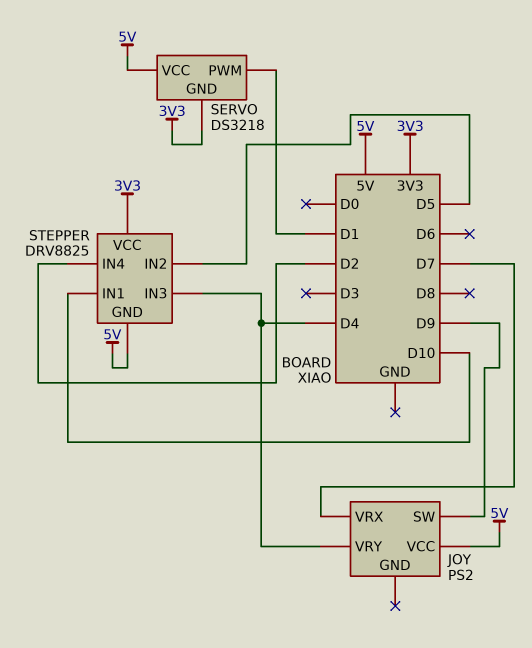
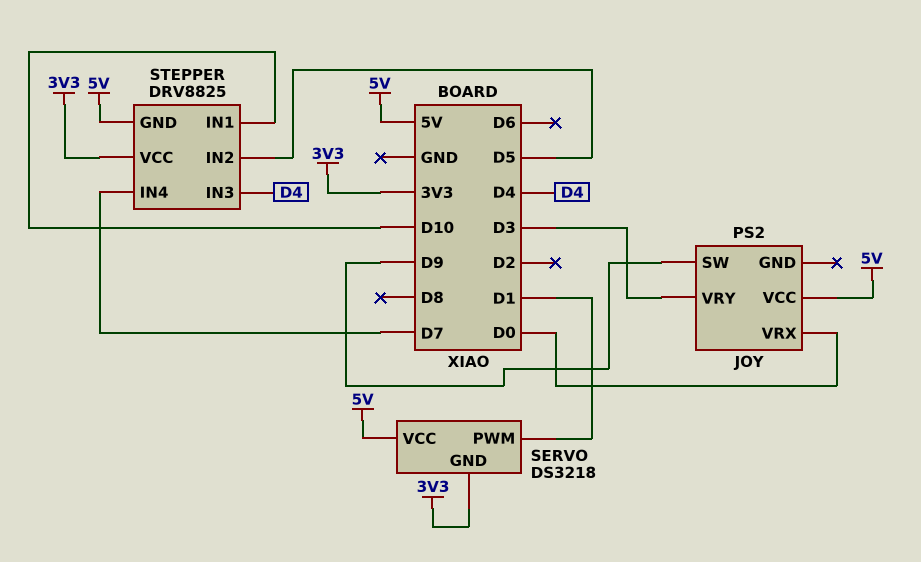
JOY pin VRX: D7 -> D0
JOY pin VRY: D4 -> D3
STEPPER pin IN4: D2 -> D7

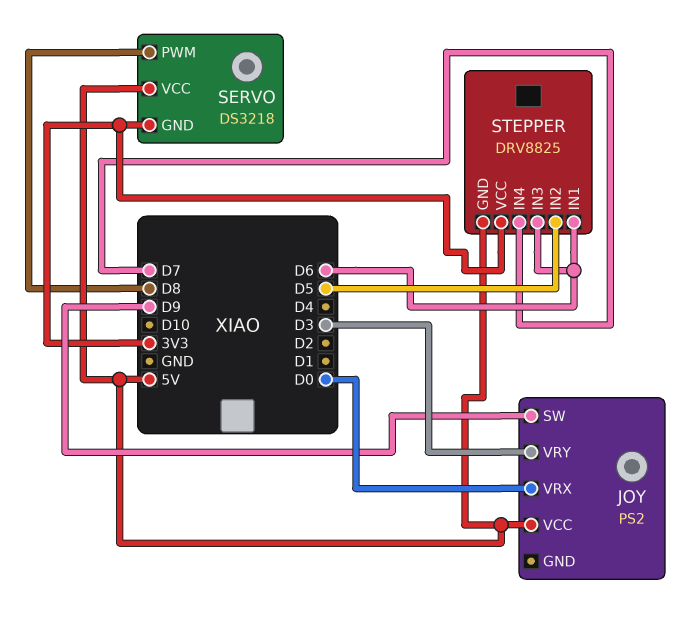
SERVO pin PWM: D1 -> D8
STEPPER pin IN1: D10 -> D6
STEPPER pin IN3: D4 -> D6

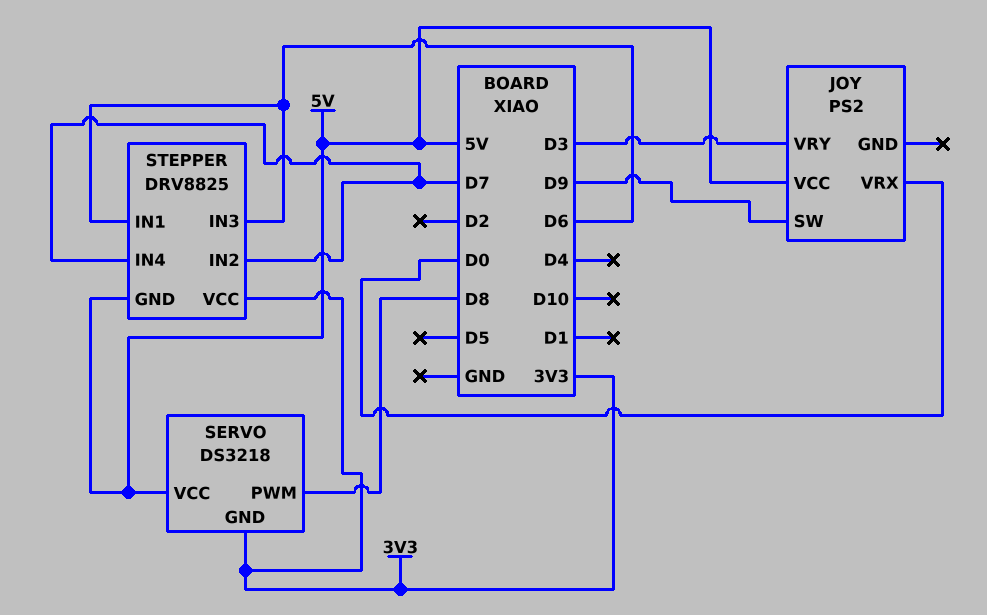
STEPPER pin IN2: D5 -> D7

